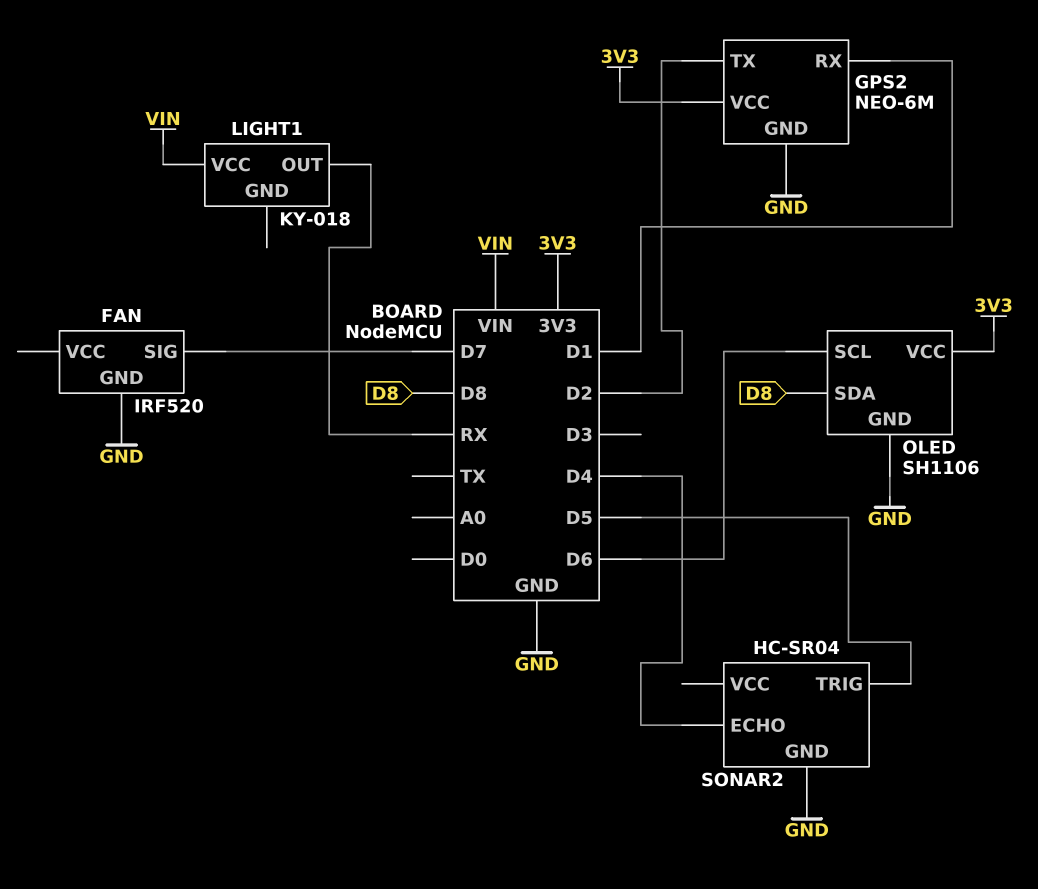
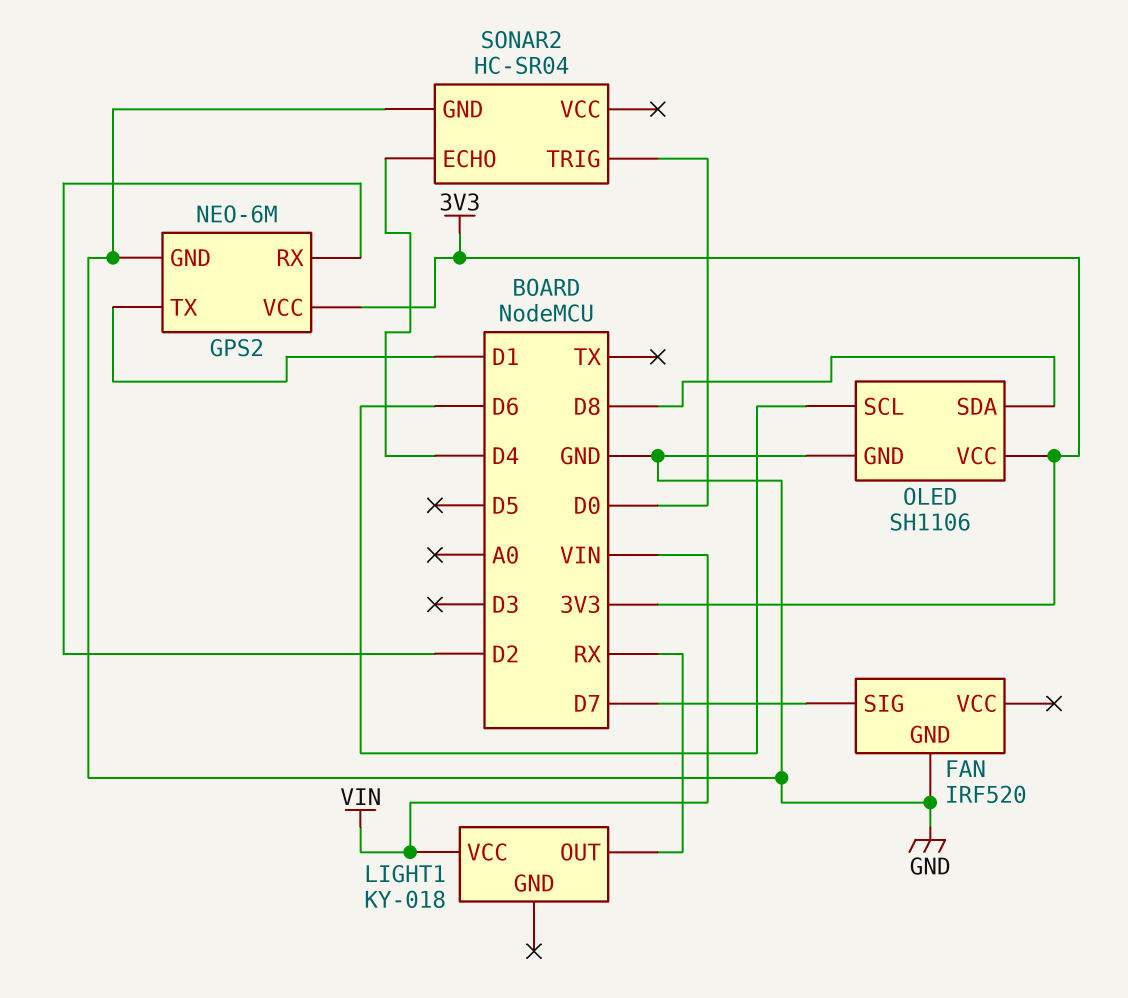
GPS2 pin RX: D1 -> D2
GPS2 pin TX: D2 -> D1
SONAR2 pin TRIG: D5 -> D0

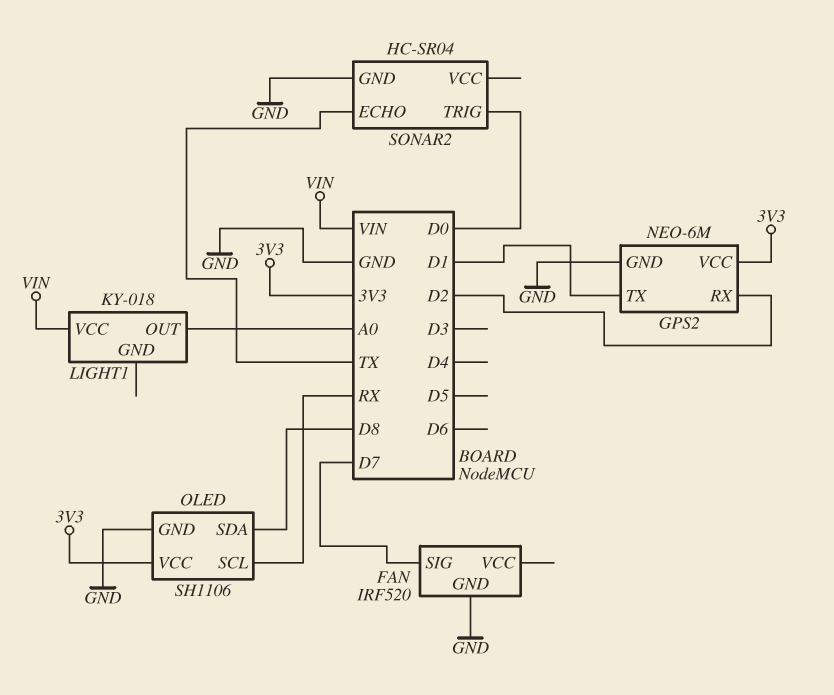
LIGHT1 pin OUT: RX -> A0
OLED pin SCL: D6 -> RX
SONAR2 pin ECHO: D4 -> TX

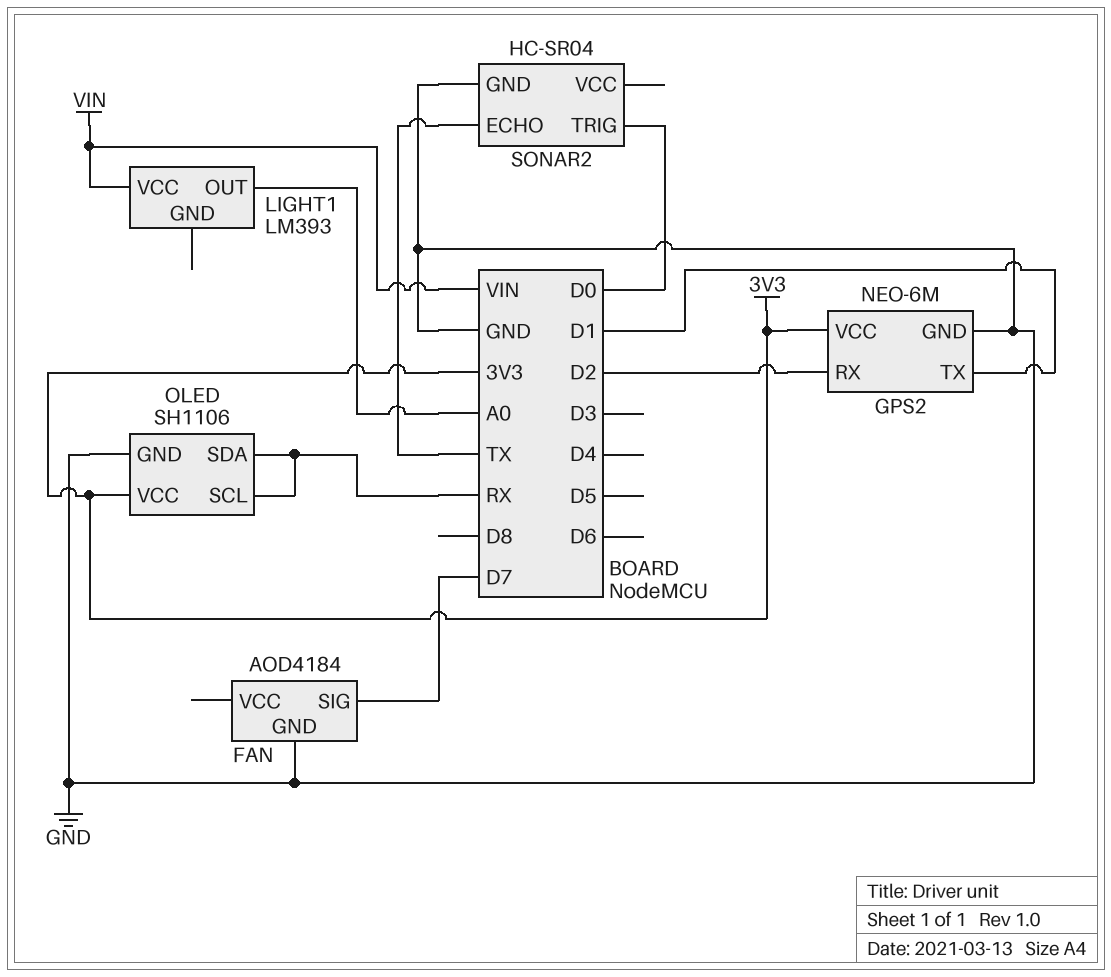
FAN: IRF520 -> AOD4184
LIGHT1: KY-018 -> LM393
OLED pin SDA: D8 -> RX

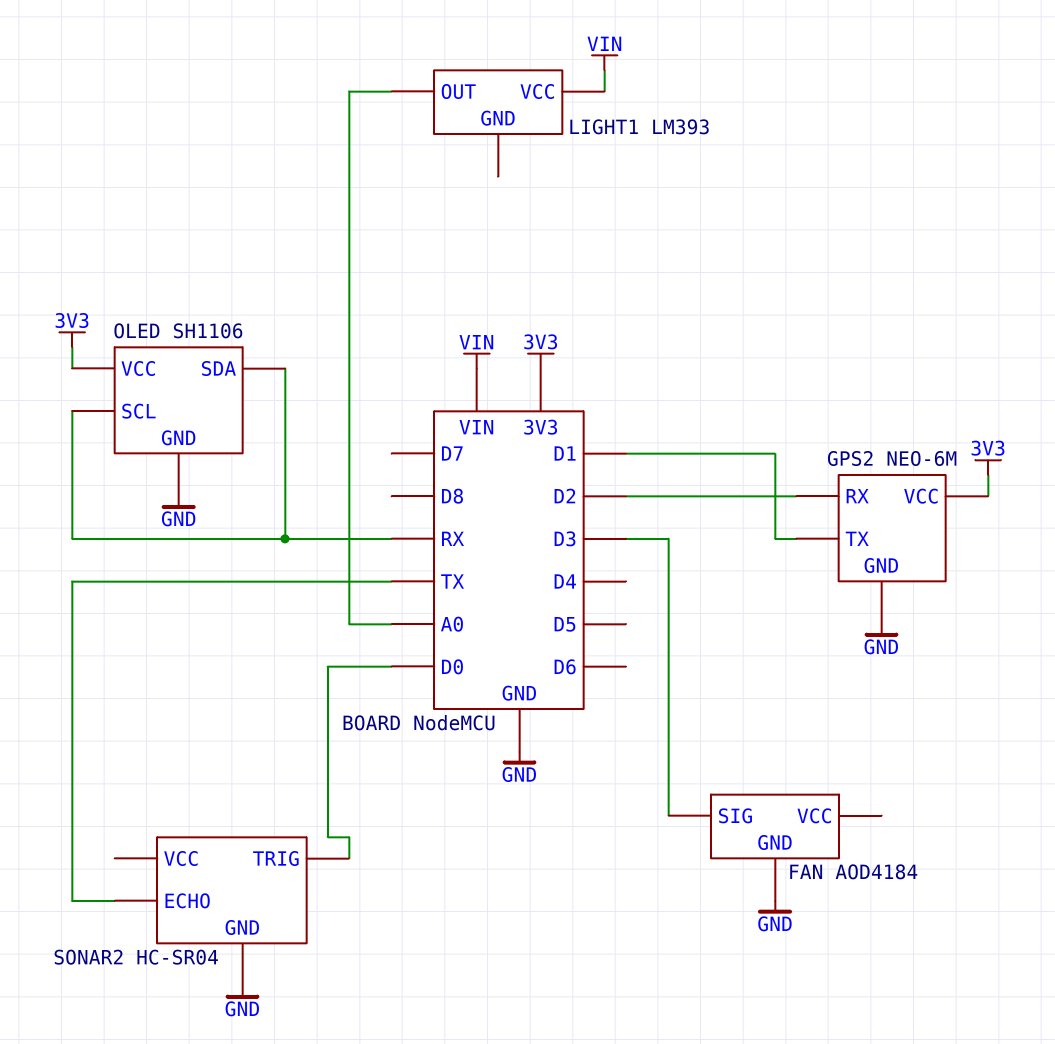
FAN pin SIG: D7 -> D3

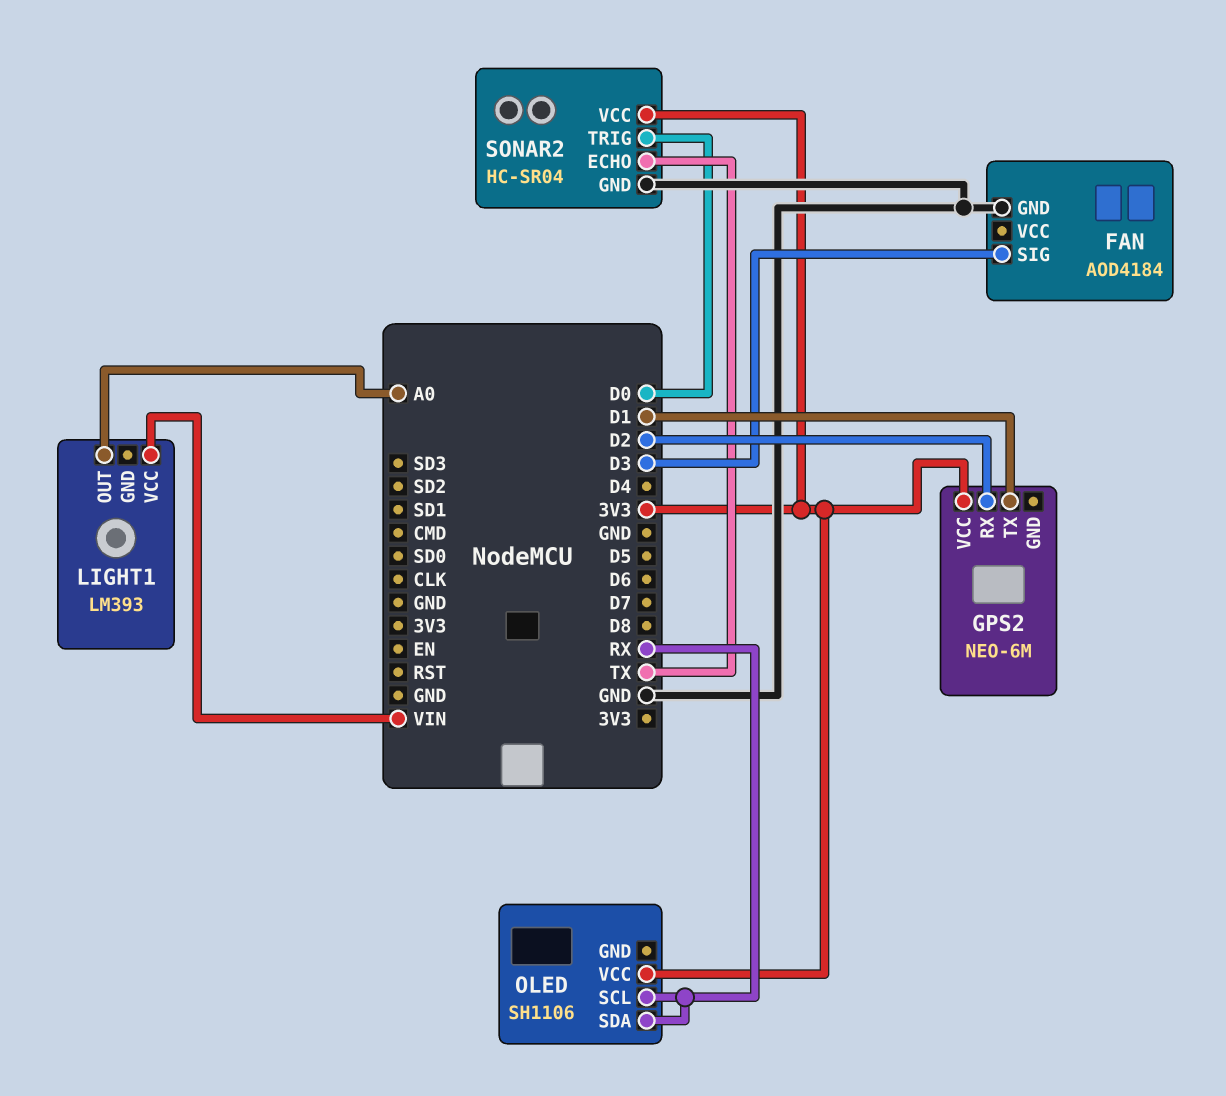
GPS2 pin GND: GND -> none
OLED pin GND: GND -> none
SONAR2 pin VCC: none -> 3V3

